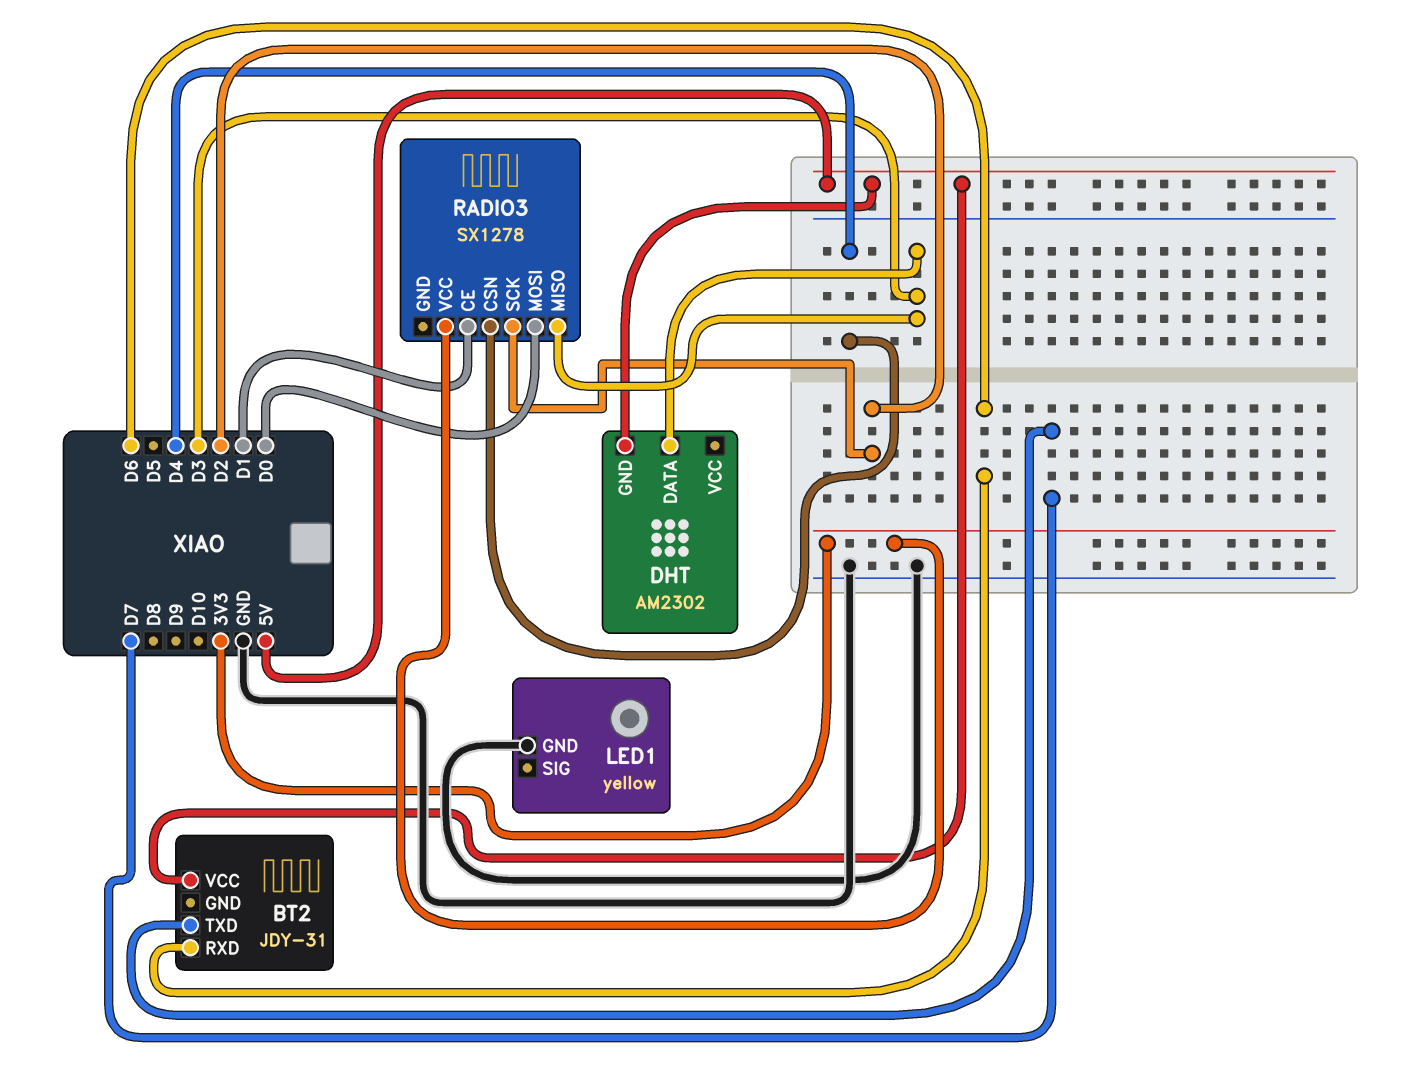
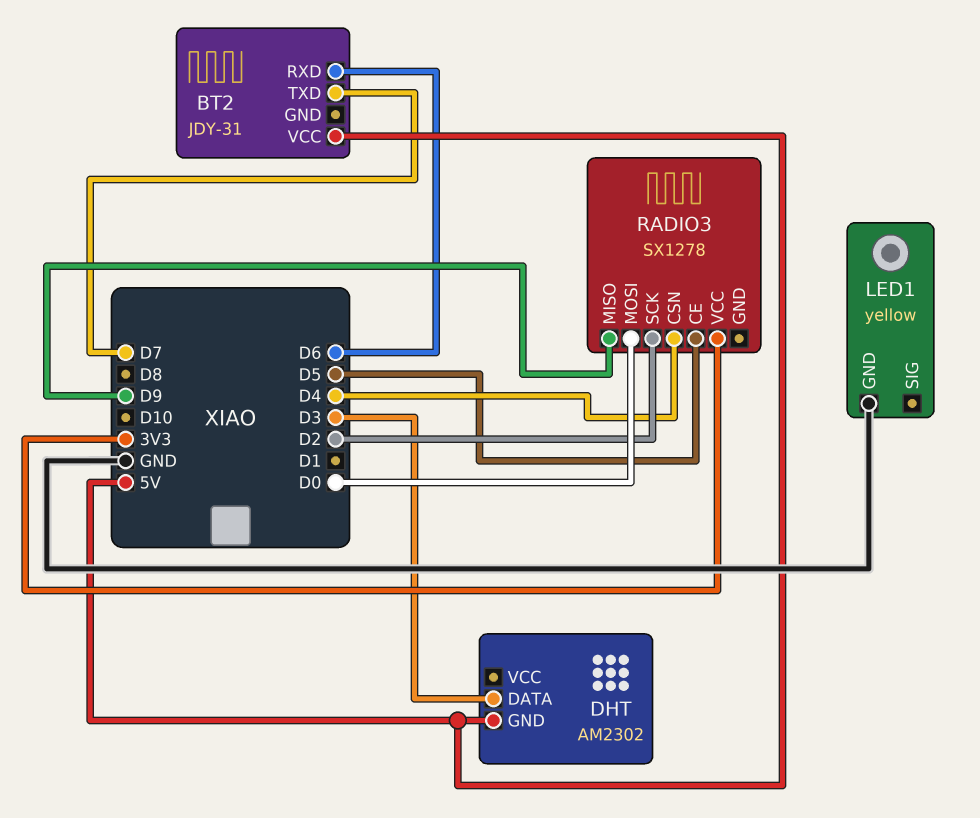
RADIO3 pin CE: D1 -> D5
RADIO3 pin MISO: D3 -> D9

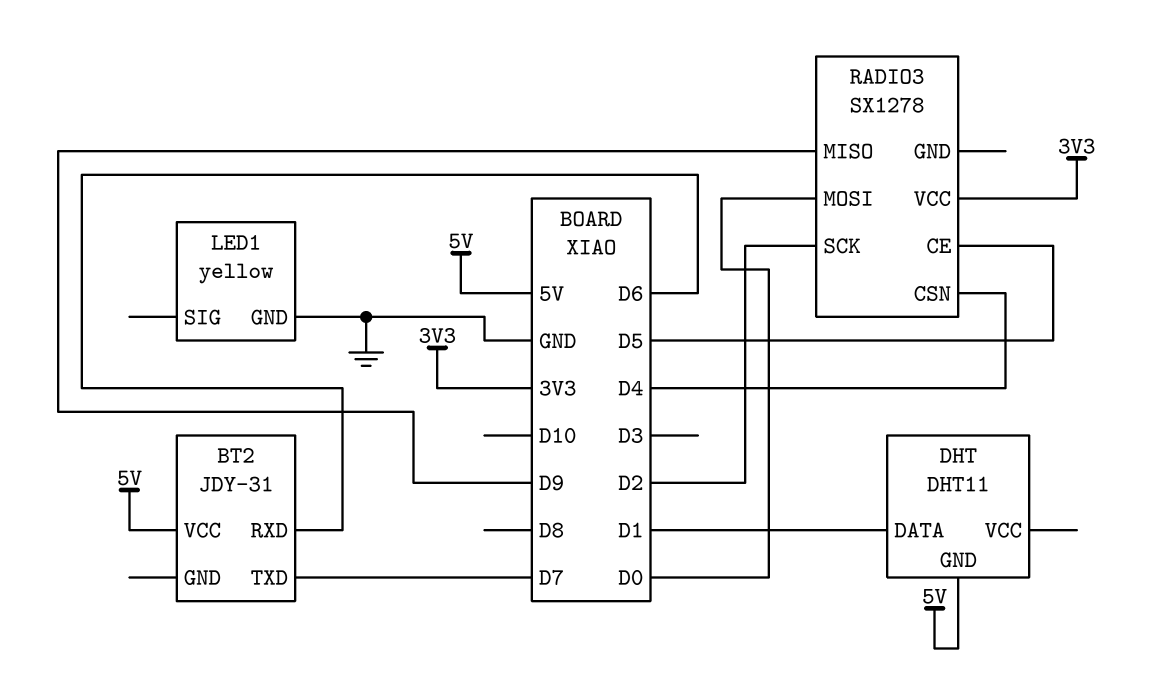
DHT: AM2302 -> DHT11
DHT pin DATA: D3 -> D1

